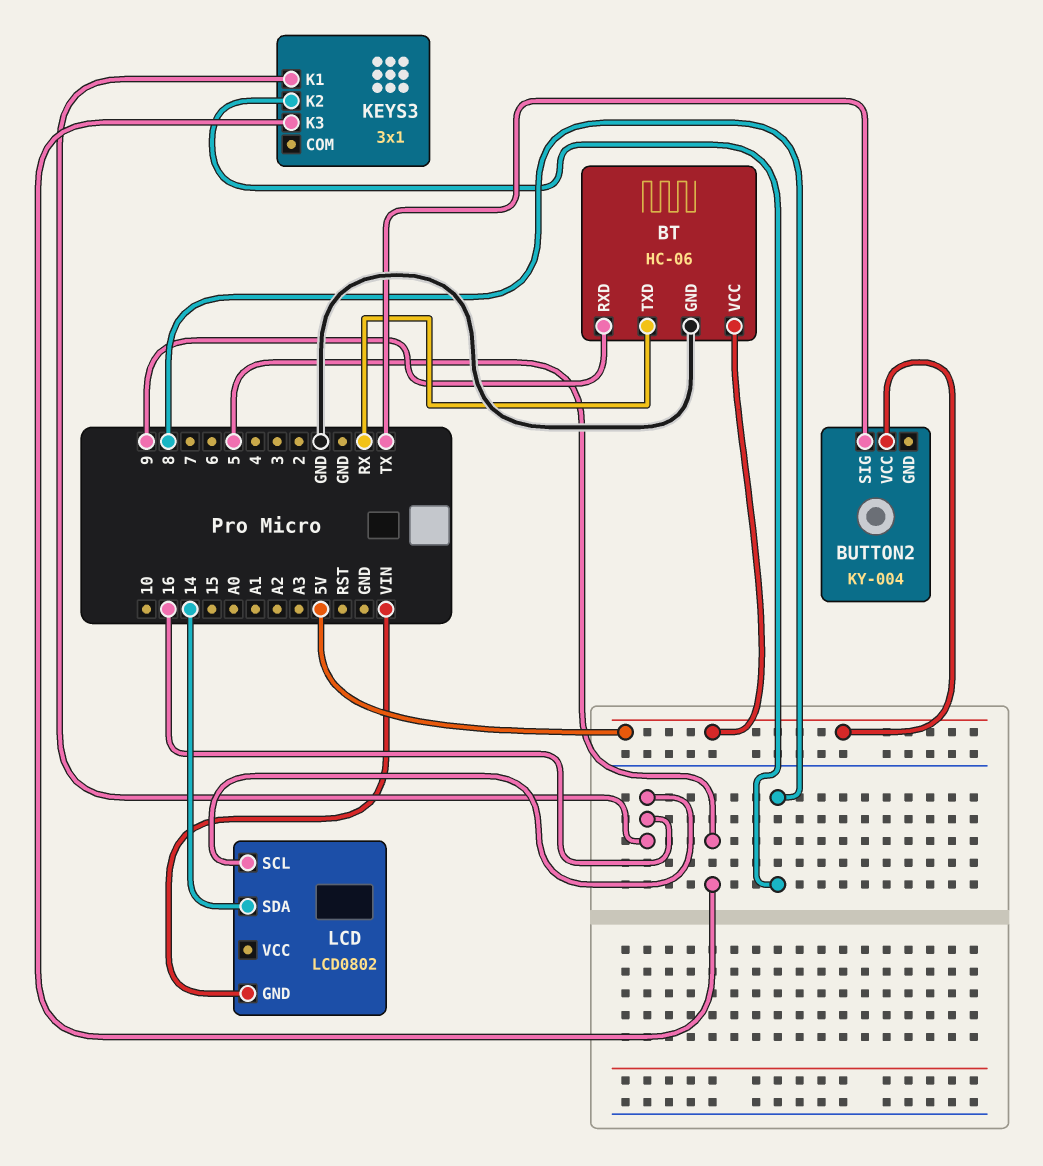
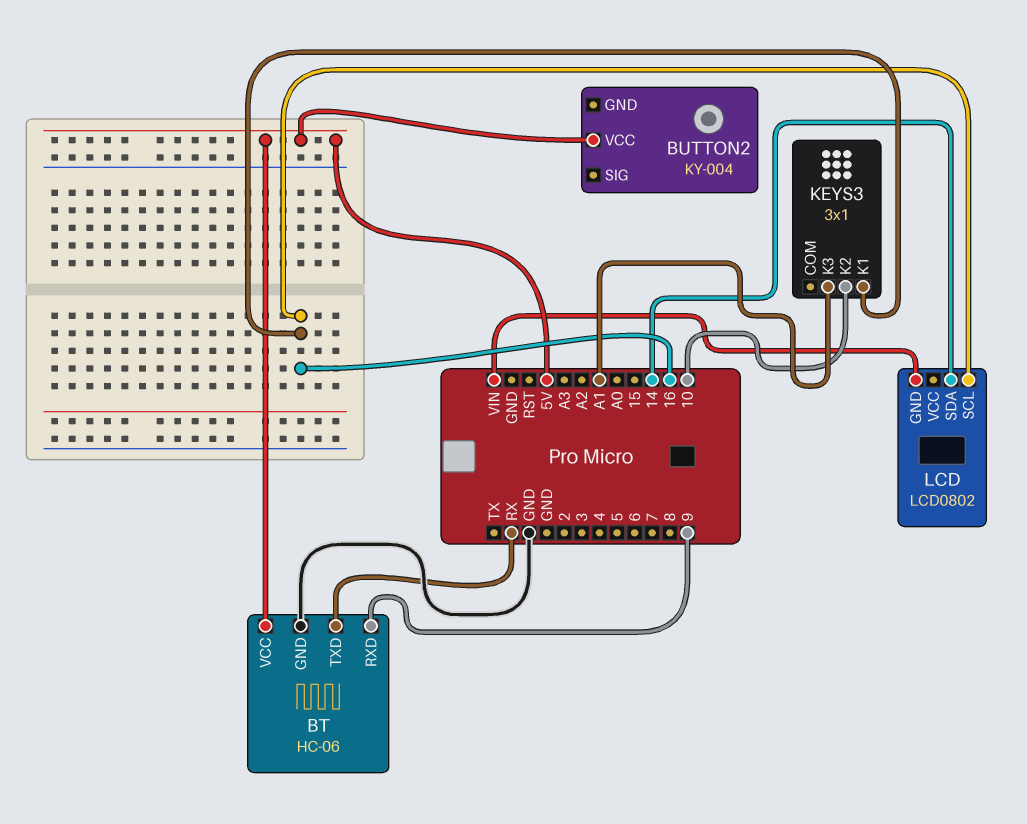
BUTTON2 pin SIG: TX -> none
KEYS3 pin K2: 8 -> 10
KEYS3 pin K3: 5 -> A1

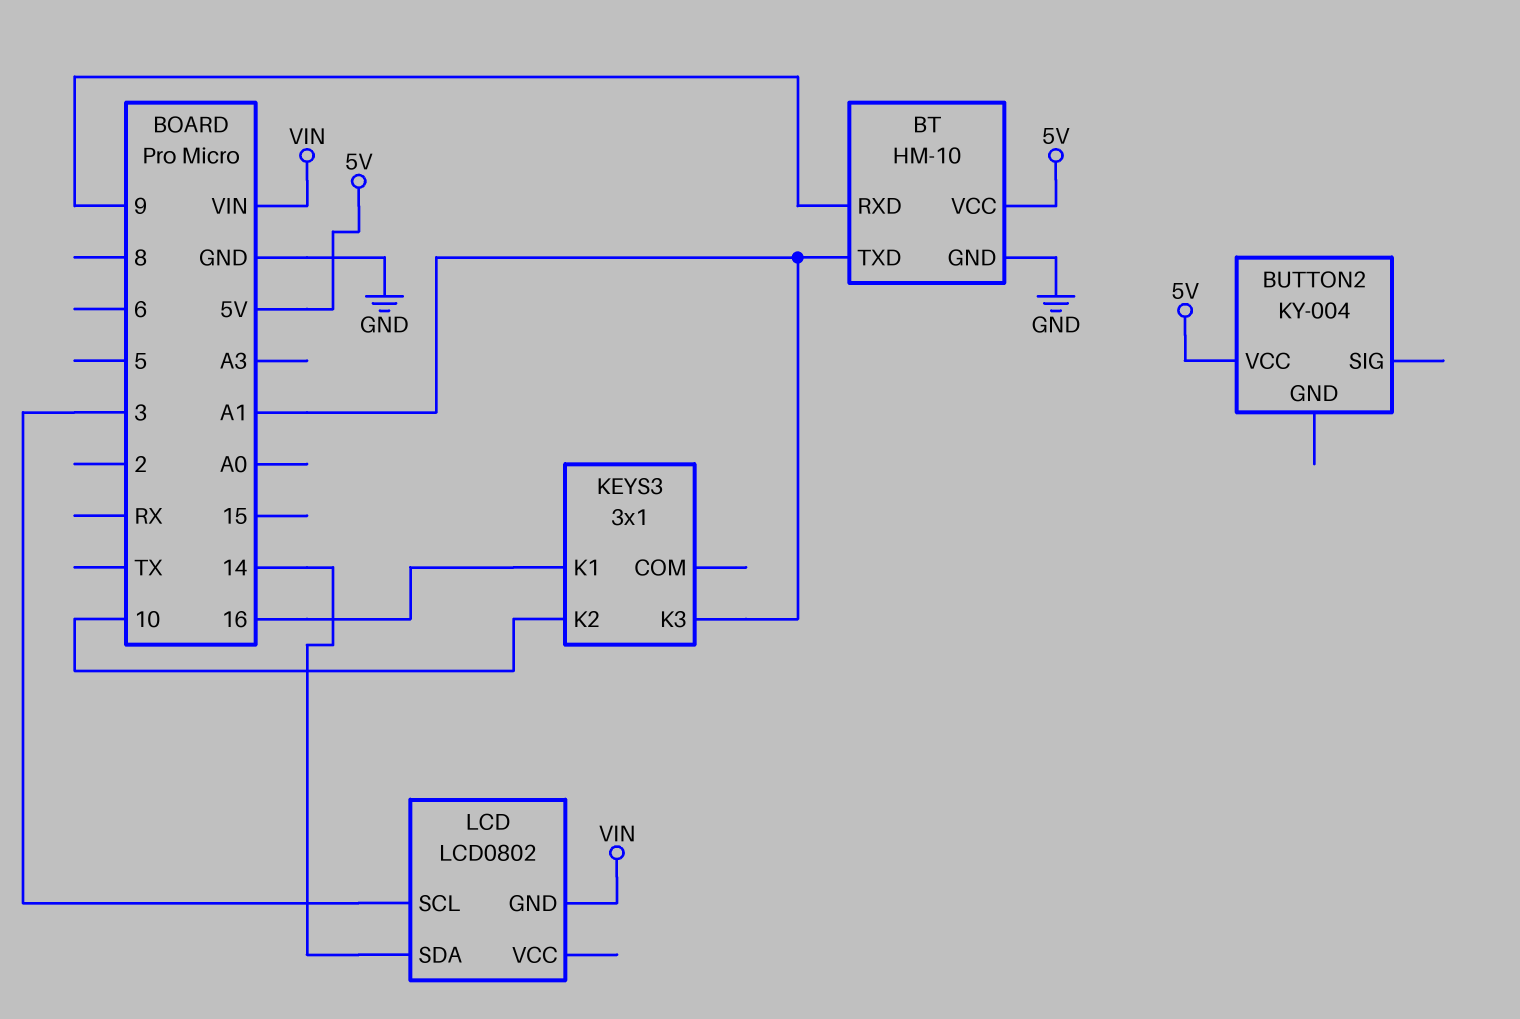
BT: HC-06 -> HM-10
BT pin TXD: RX -> A1
LCD pin SCL: 16 -> 3

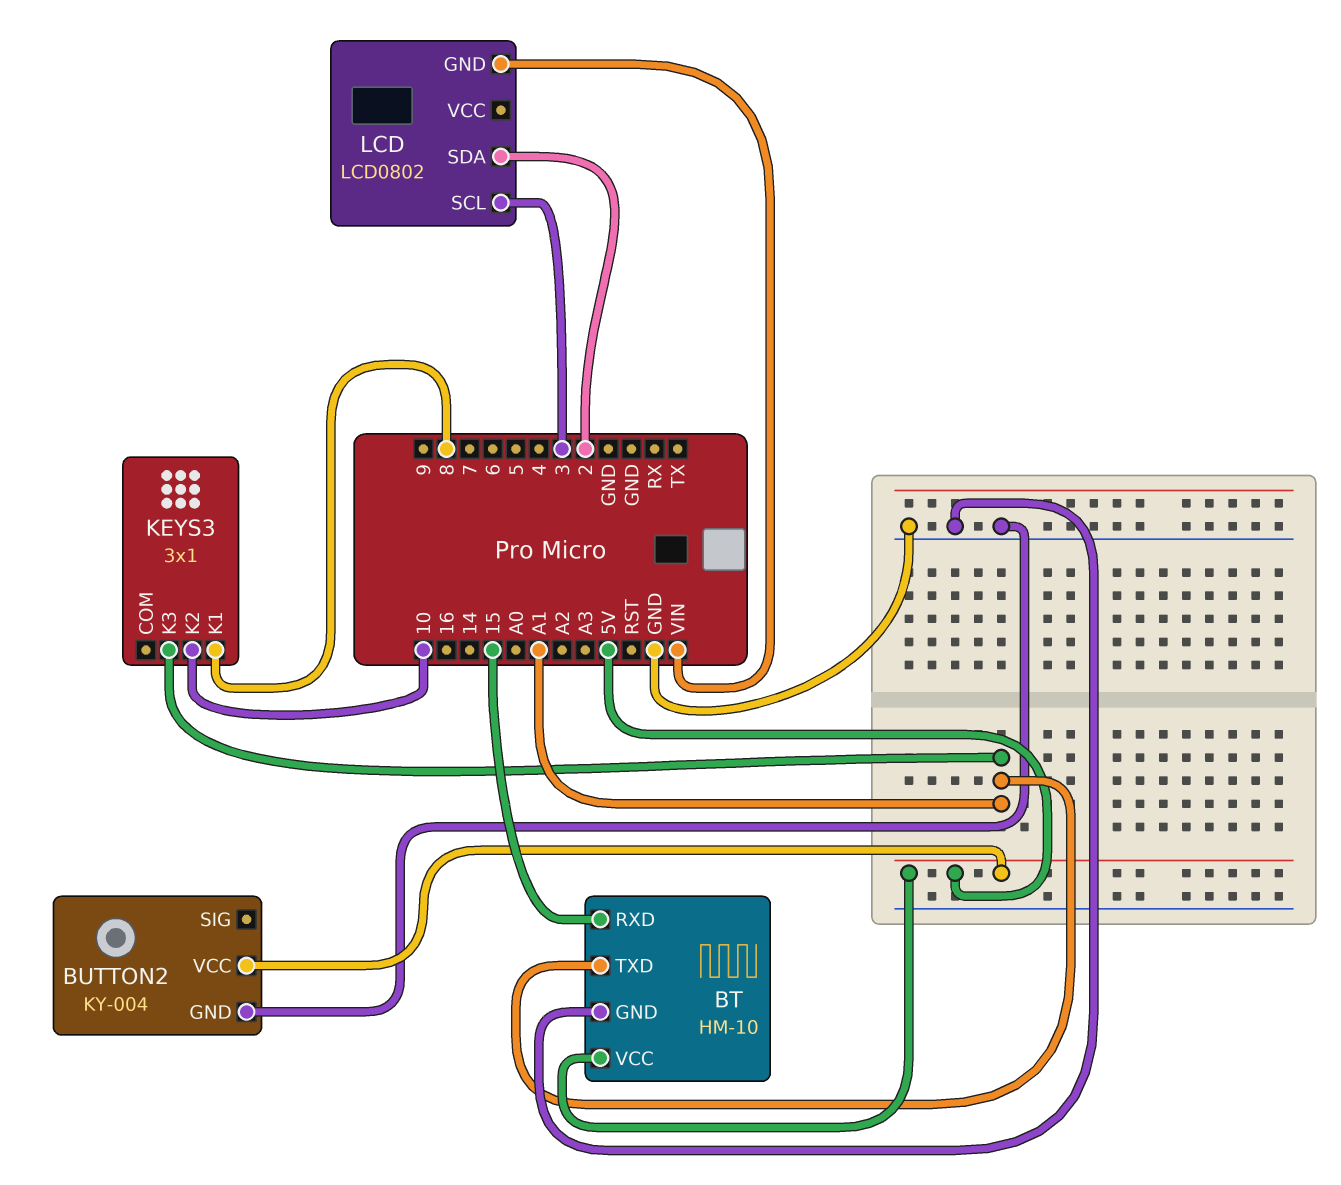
BT pin RXD: 9 -> 15
BUTTON2 pin GND: none -> GND
KEYS3 pin K1: 16 -> 8
LCD pin SDA: 14 -> 2

